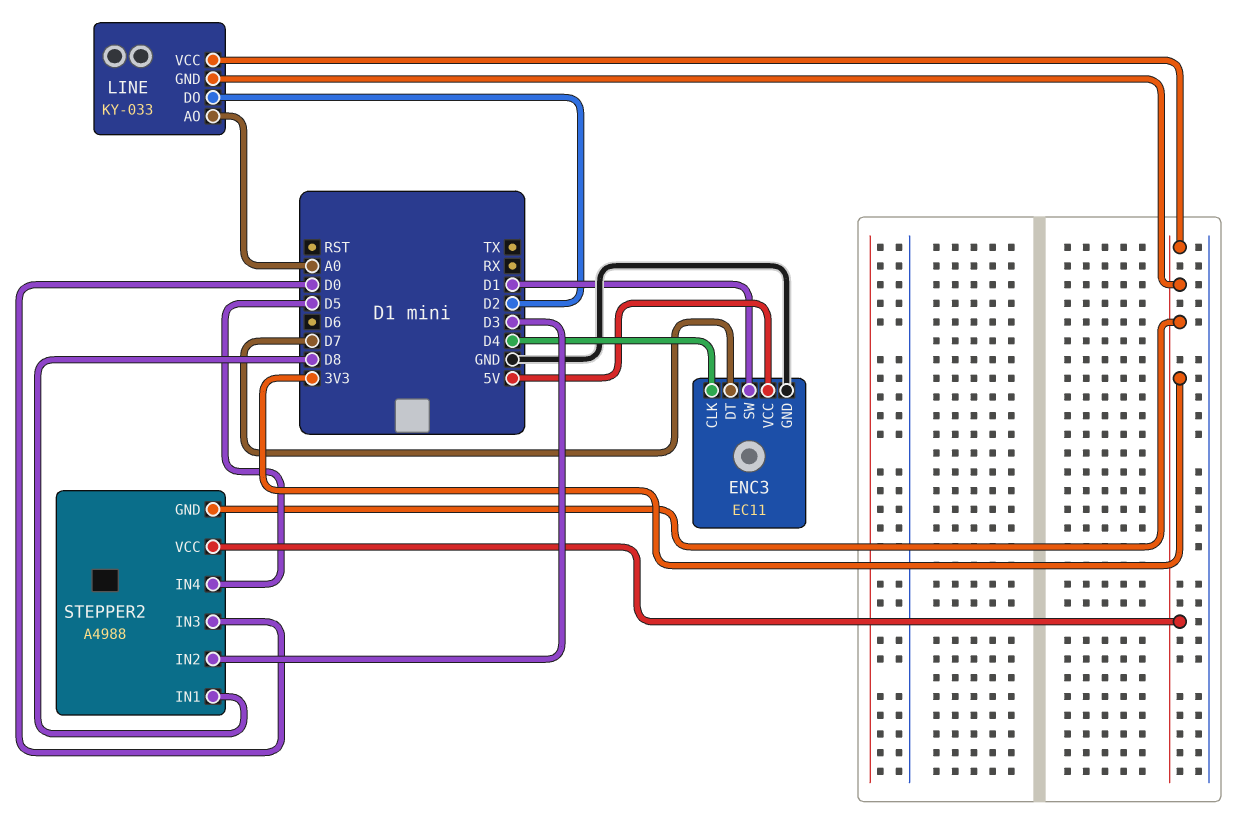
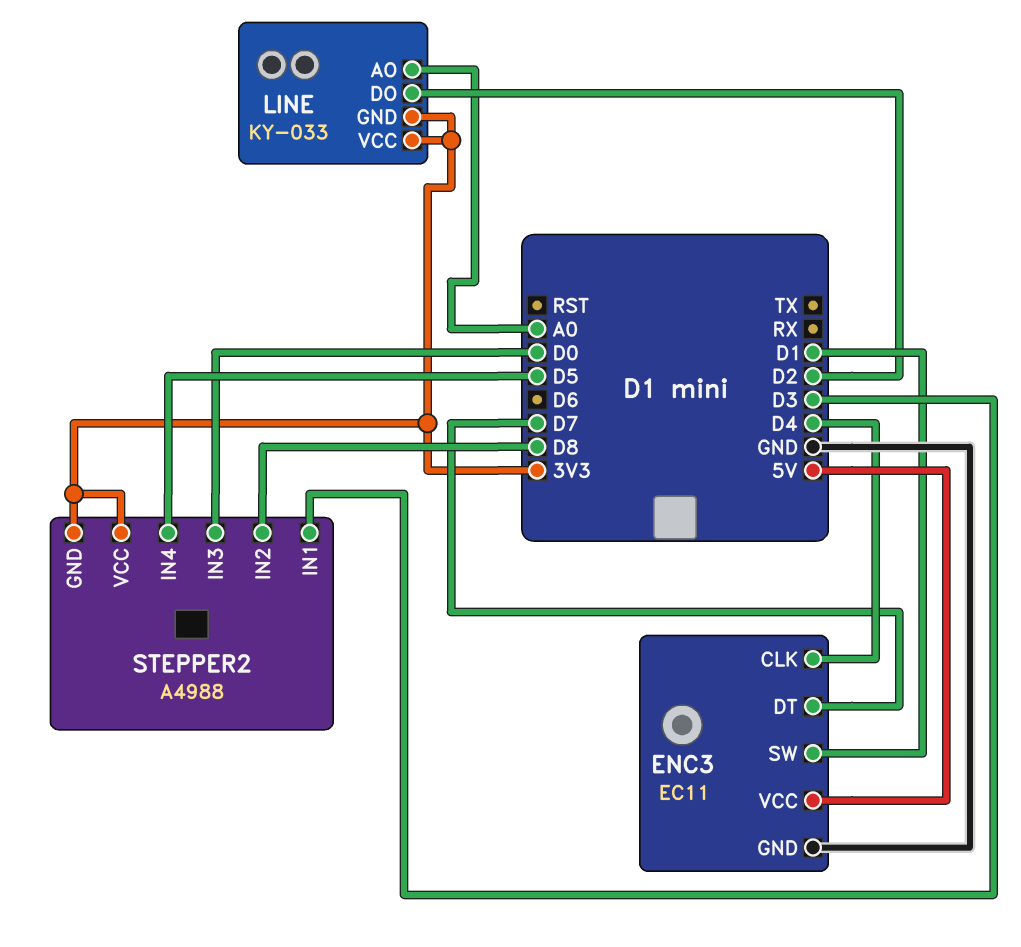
STEPPER2 pin IN1: D8 -> D3
STEPPER2 pin IN2: D3 -> D8

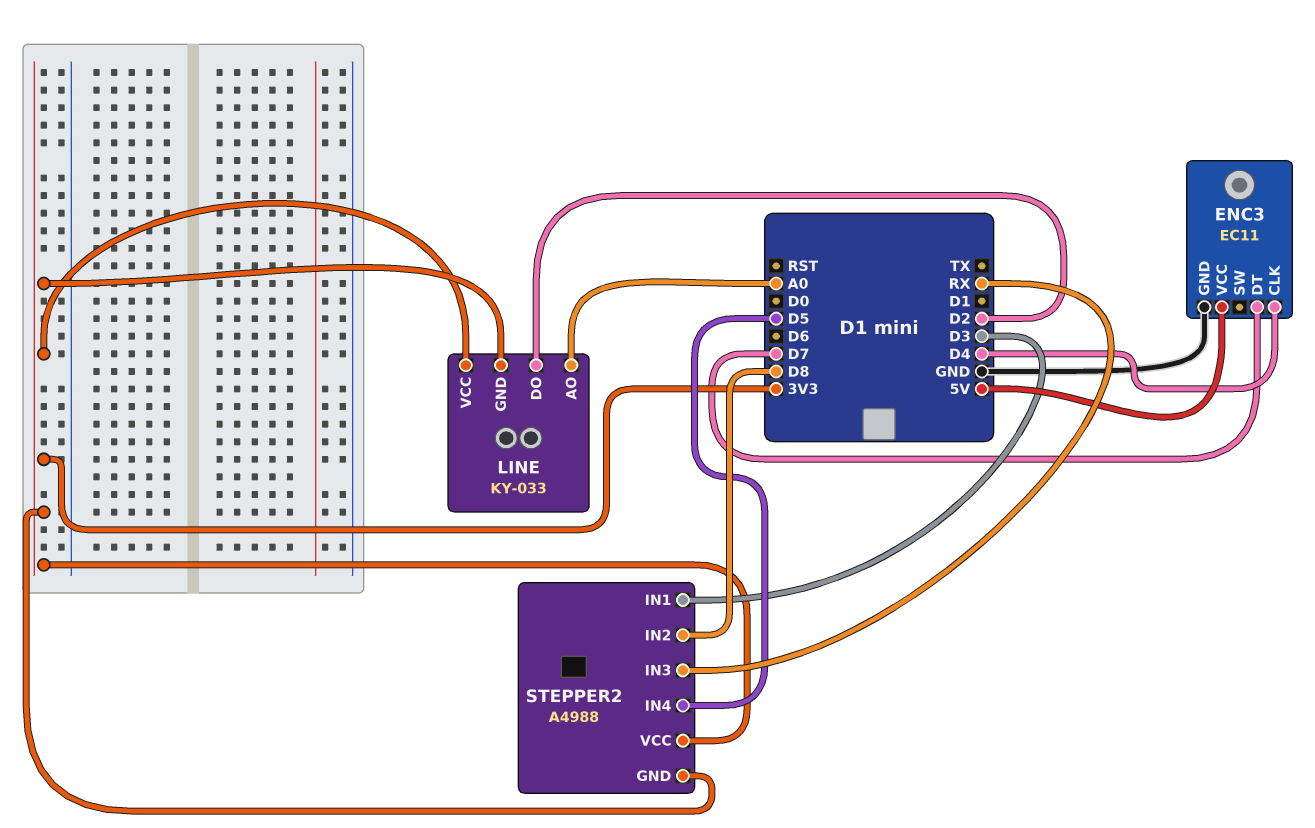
ENC3 pin SW: D1 -> none
STEPPER2 pin IN3: D0 -> RX

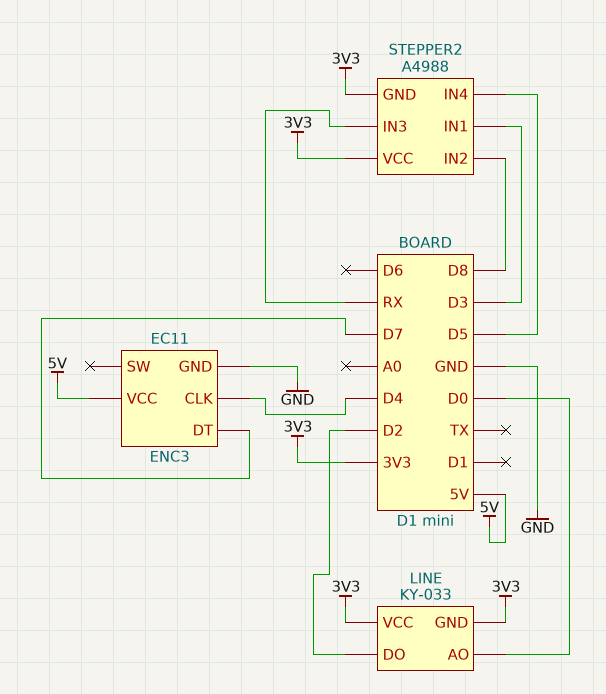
LINE pin AO: A0 -> D0

